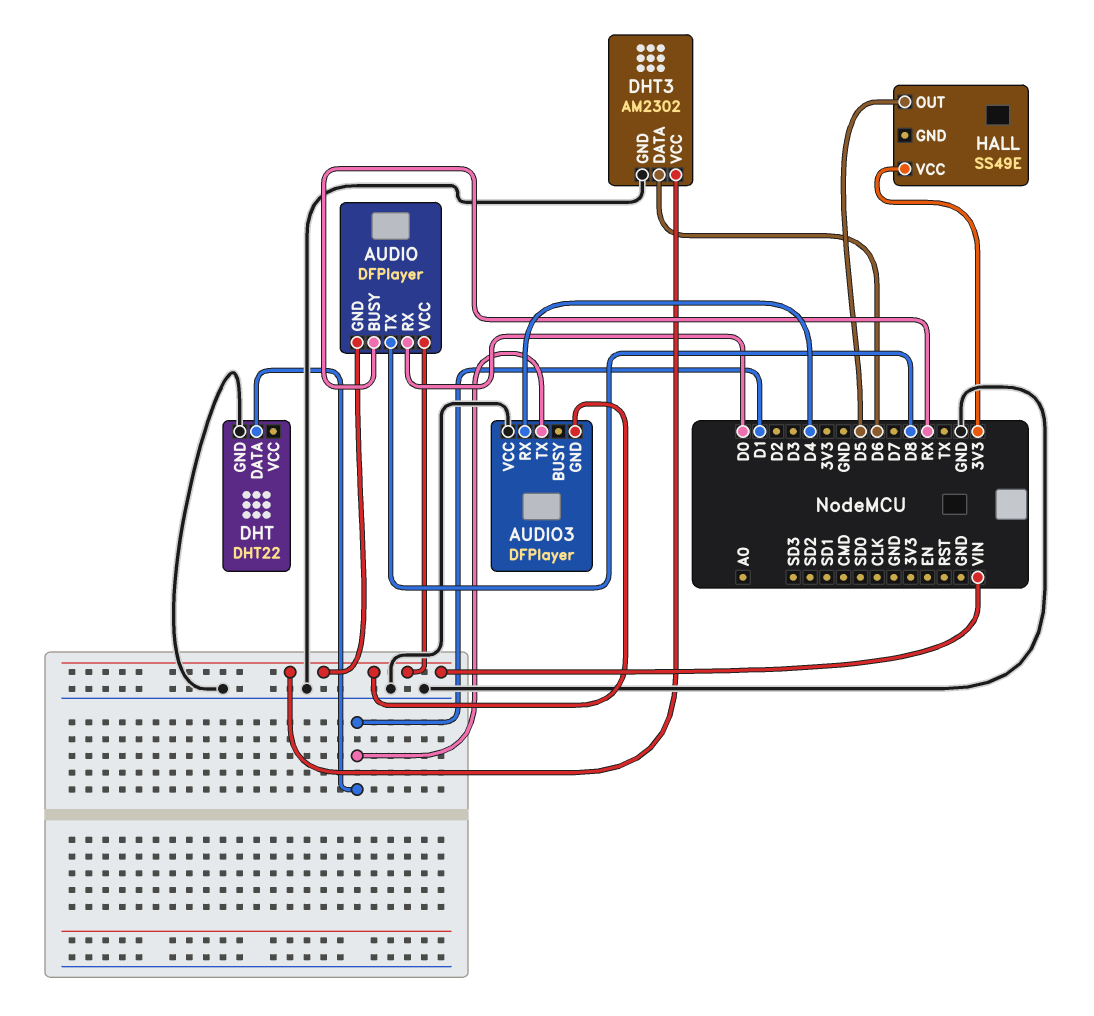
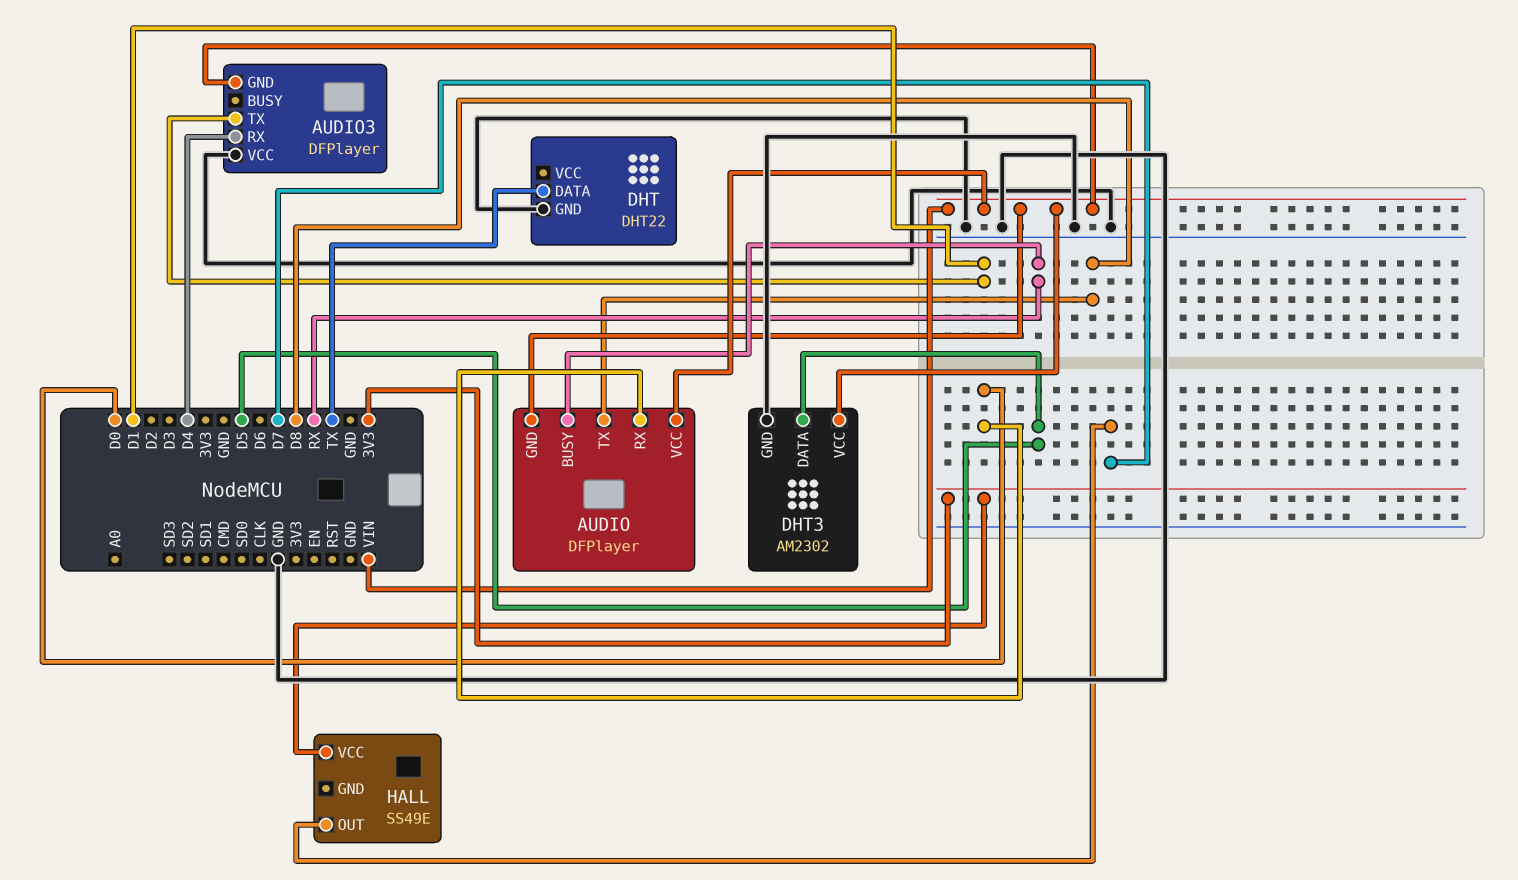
DHT pin DATA: D1 -> TX
DHT3 pin DATA: D6 -> D5
HALL pin OUT: D5 -> D7

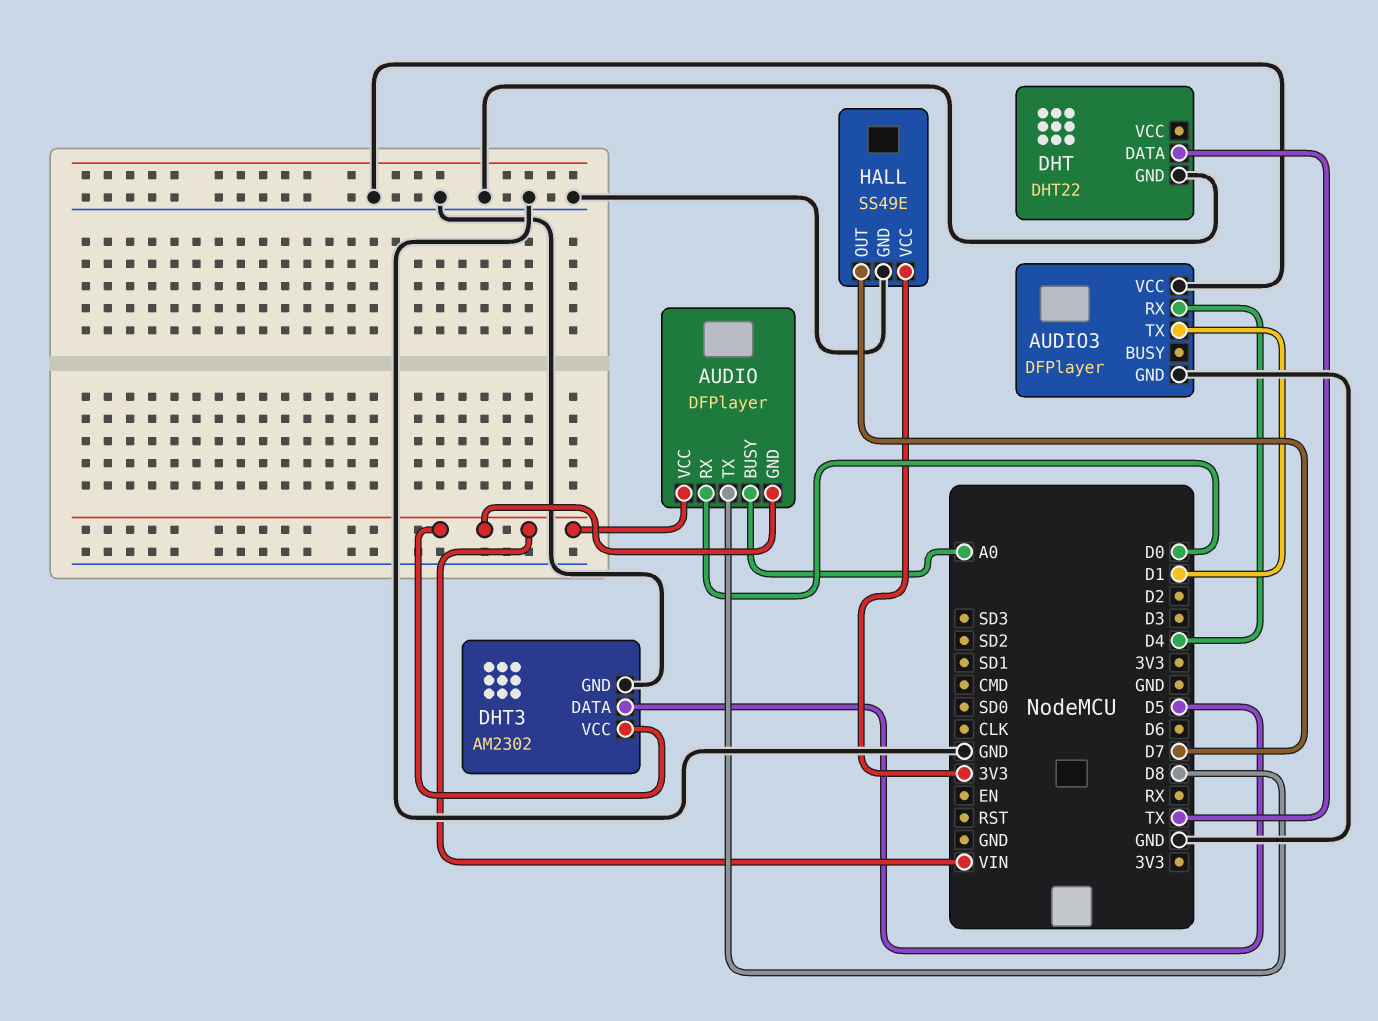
AUDIO pin BUSY: RX -> A0
AUDIO3 pin GND: VIN -> GND
HALL pin GND: none -> GND

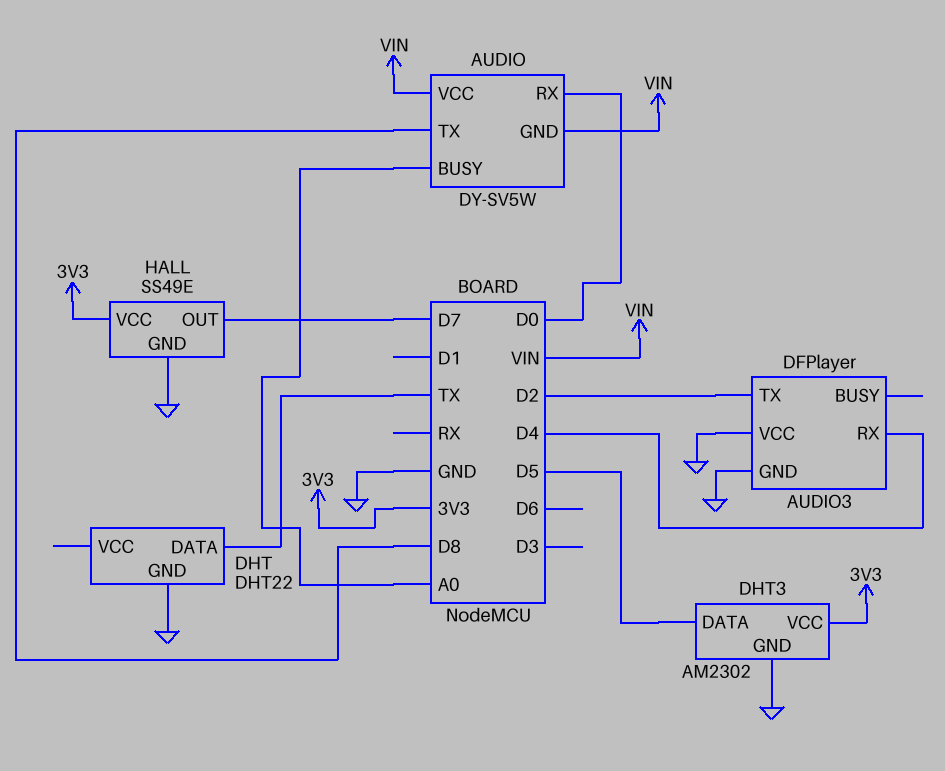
AUDIO: DFPlayer -> DY-SV5W
AUDIO3 pin TX: D1 -> D2
DHT3 pin VCC: VIN -> 3V3

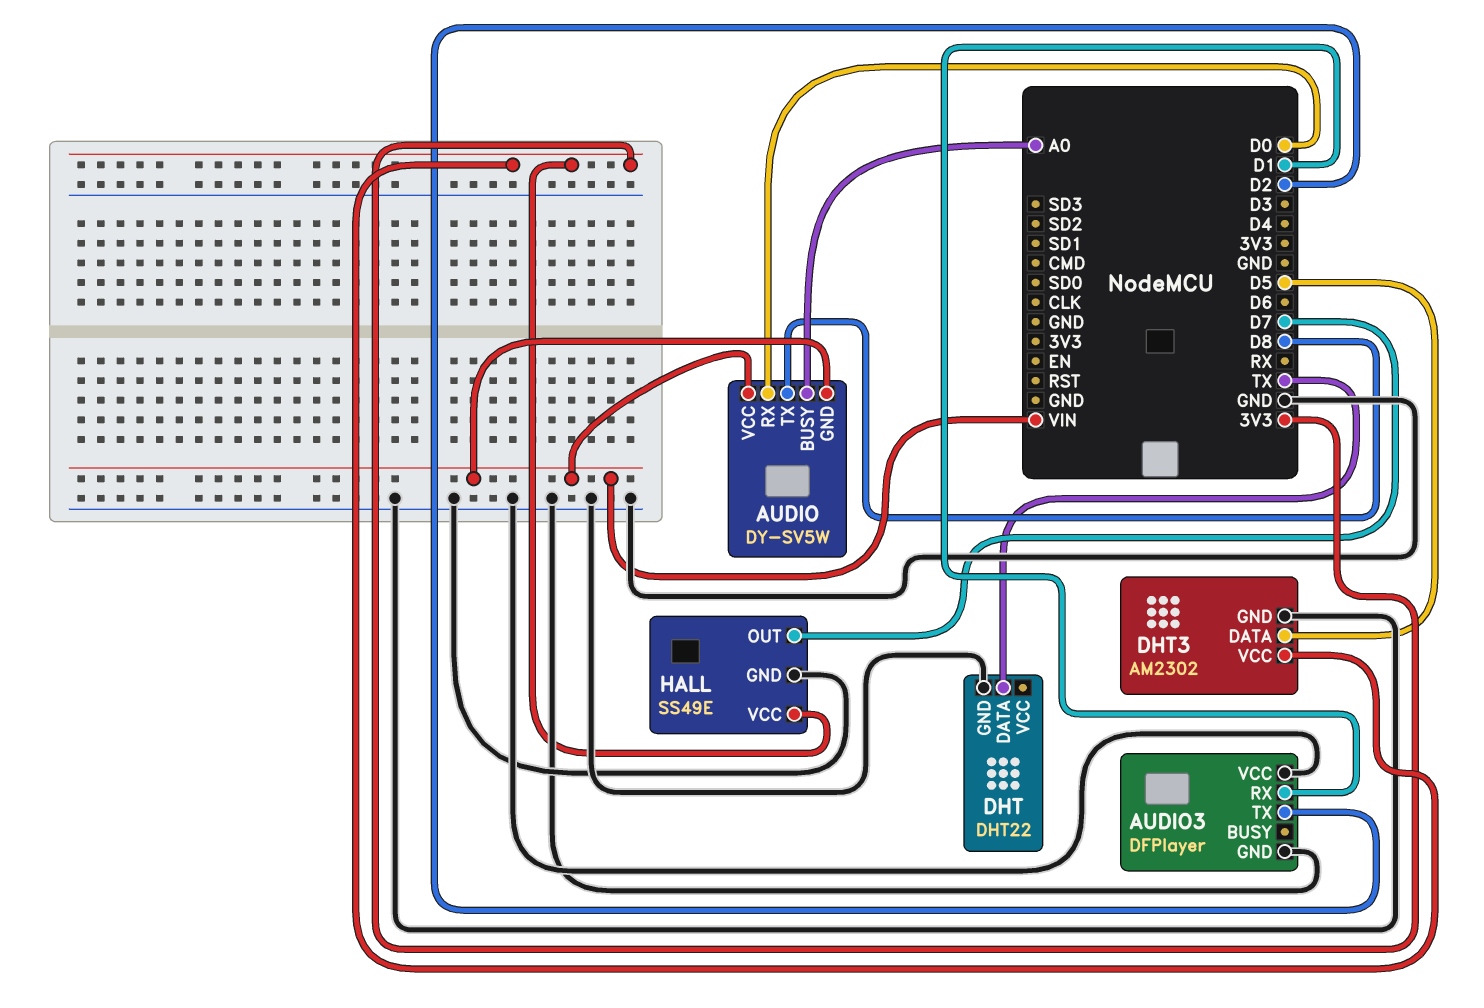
AUDIO3 pin RX: D4 -> D1

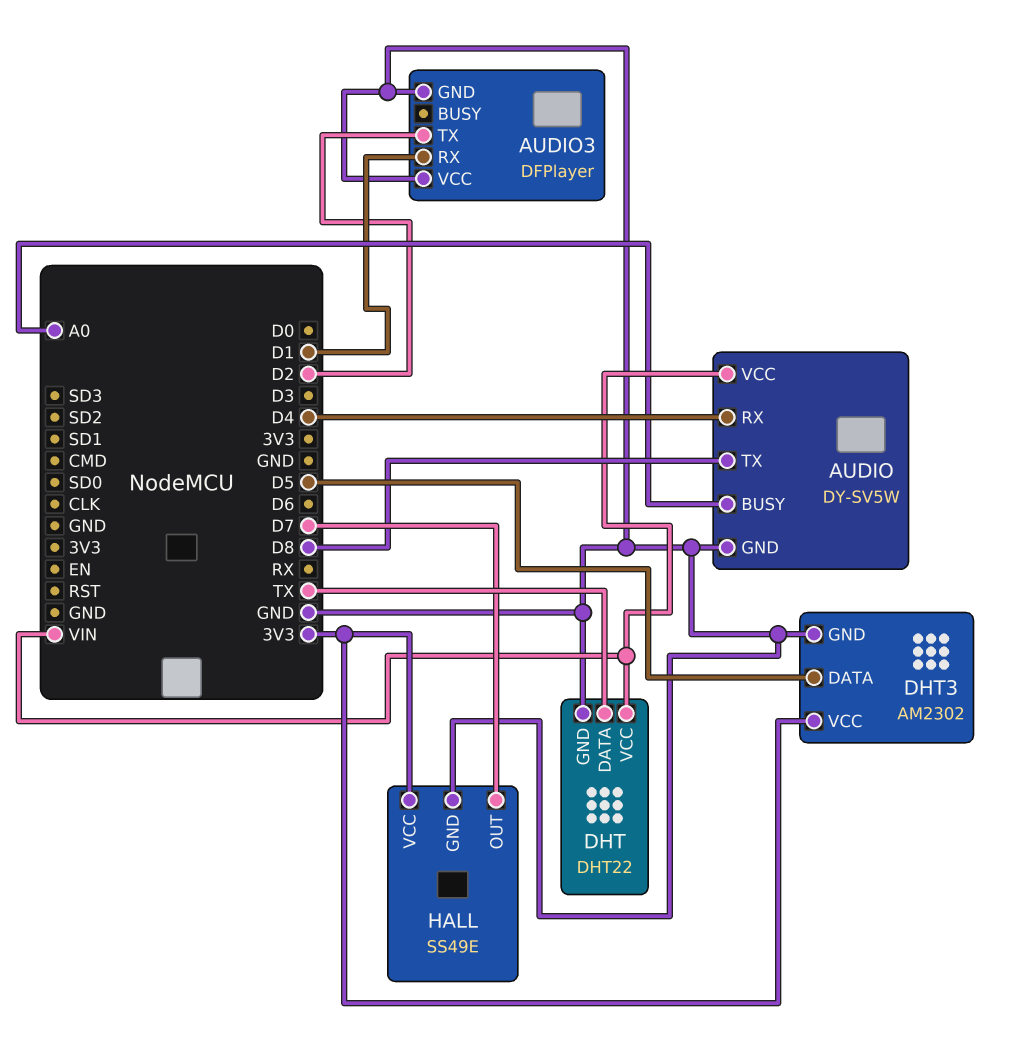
AUDIO pin GND: VIN -> GND
AUDIO pin RX: D0 -> D4
DHT pin VCC: none -> VIN

